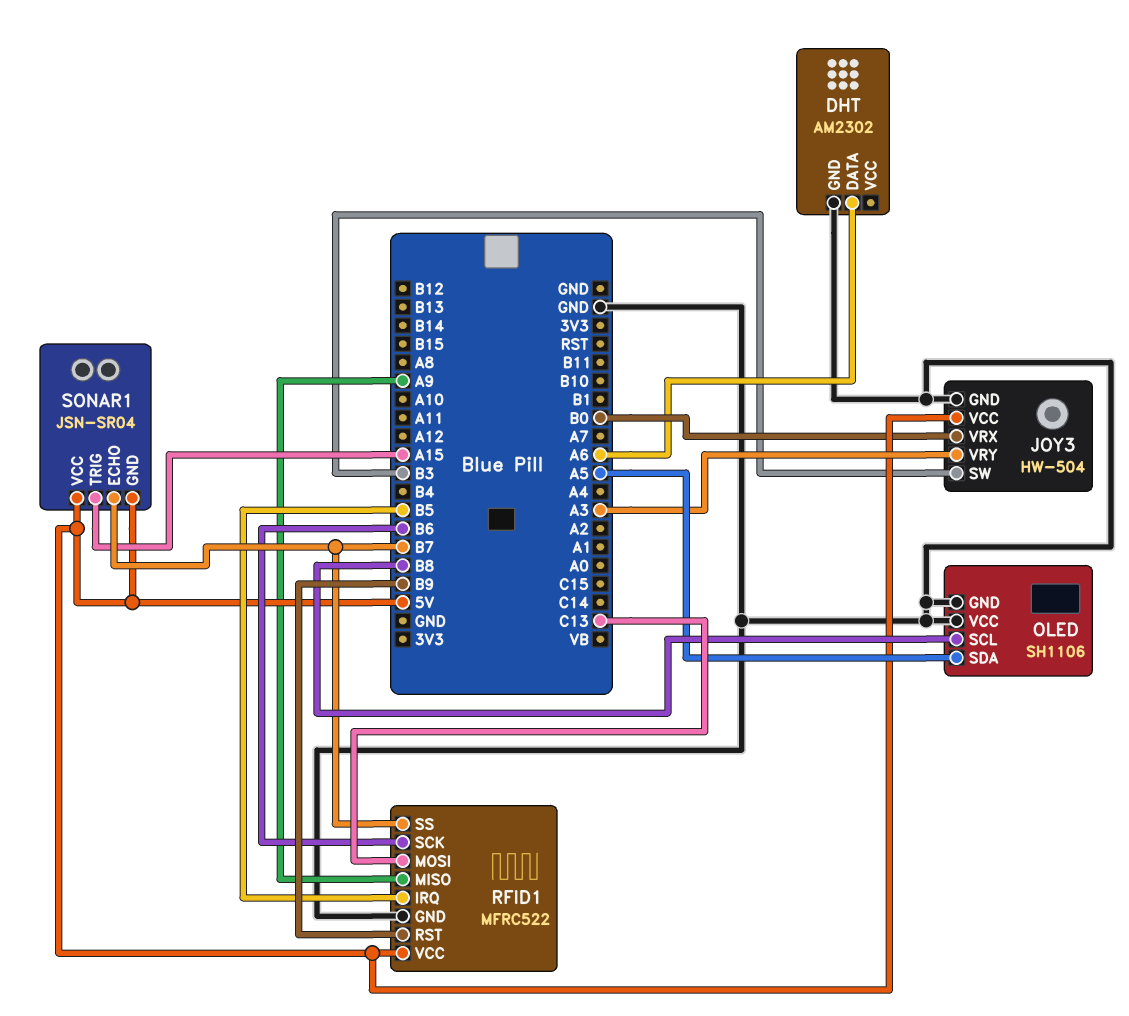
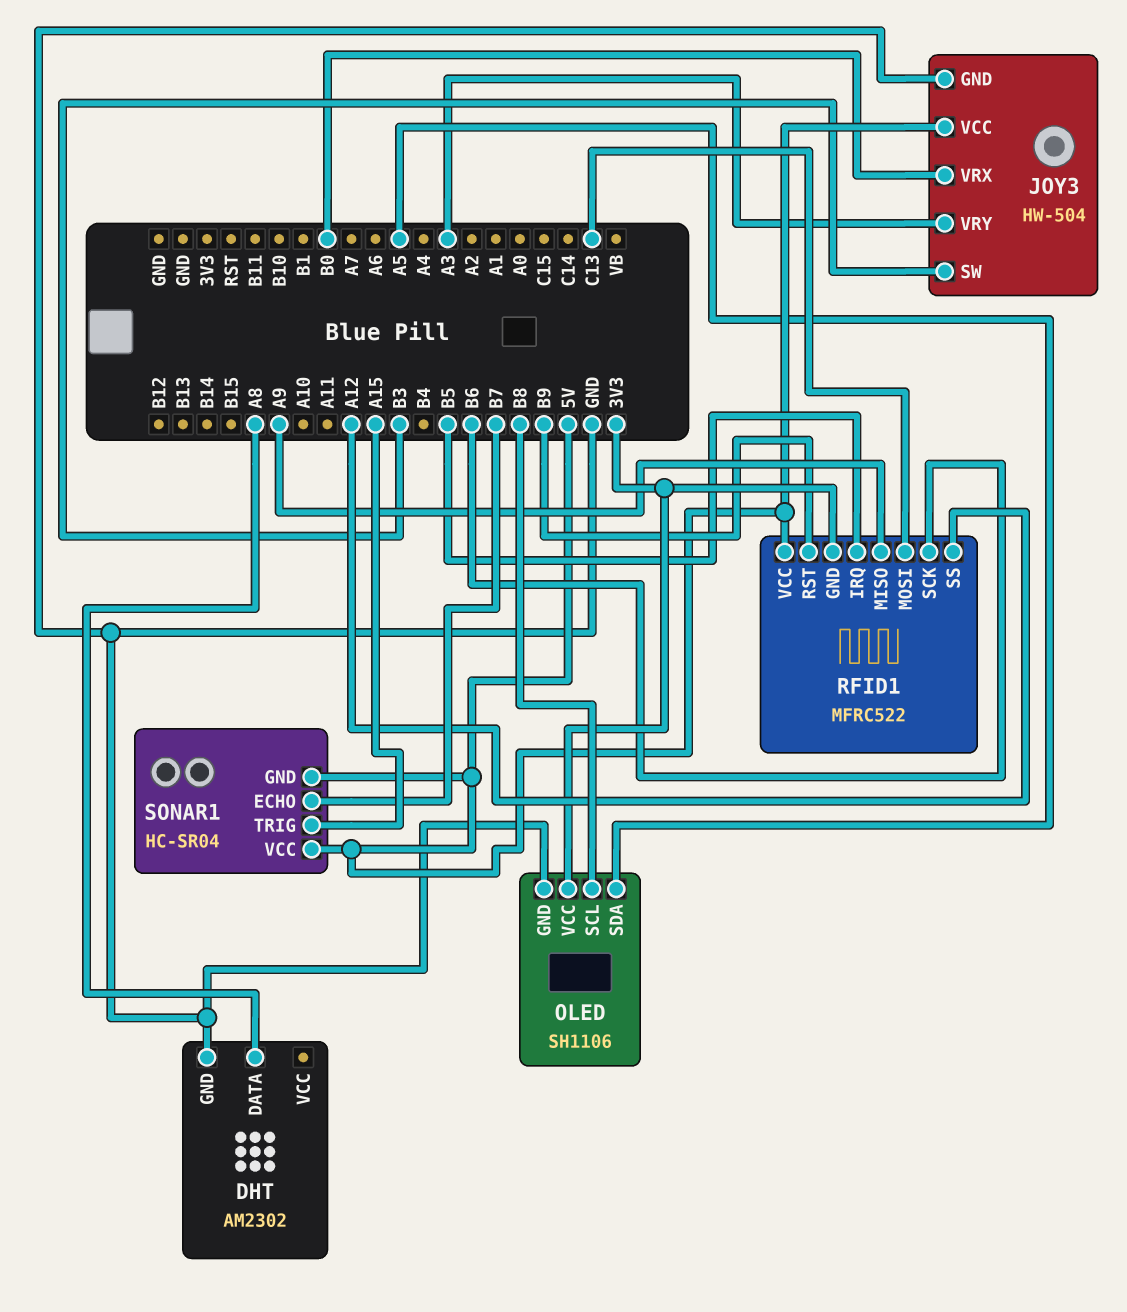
DHT pin DATA: A6 -> A8
OLED pin VCC: GND -> 3V3
RFID1 pin GND: GND -> 3V3
RFID1 pin SS: B7 -> A12
SONAR1: JSN-SR04 -> HC-SR04

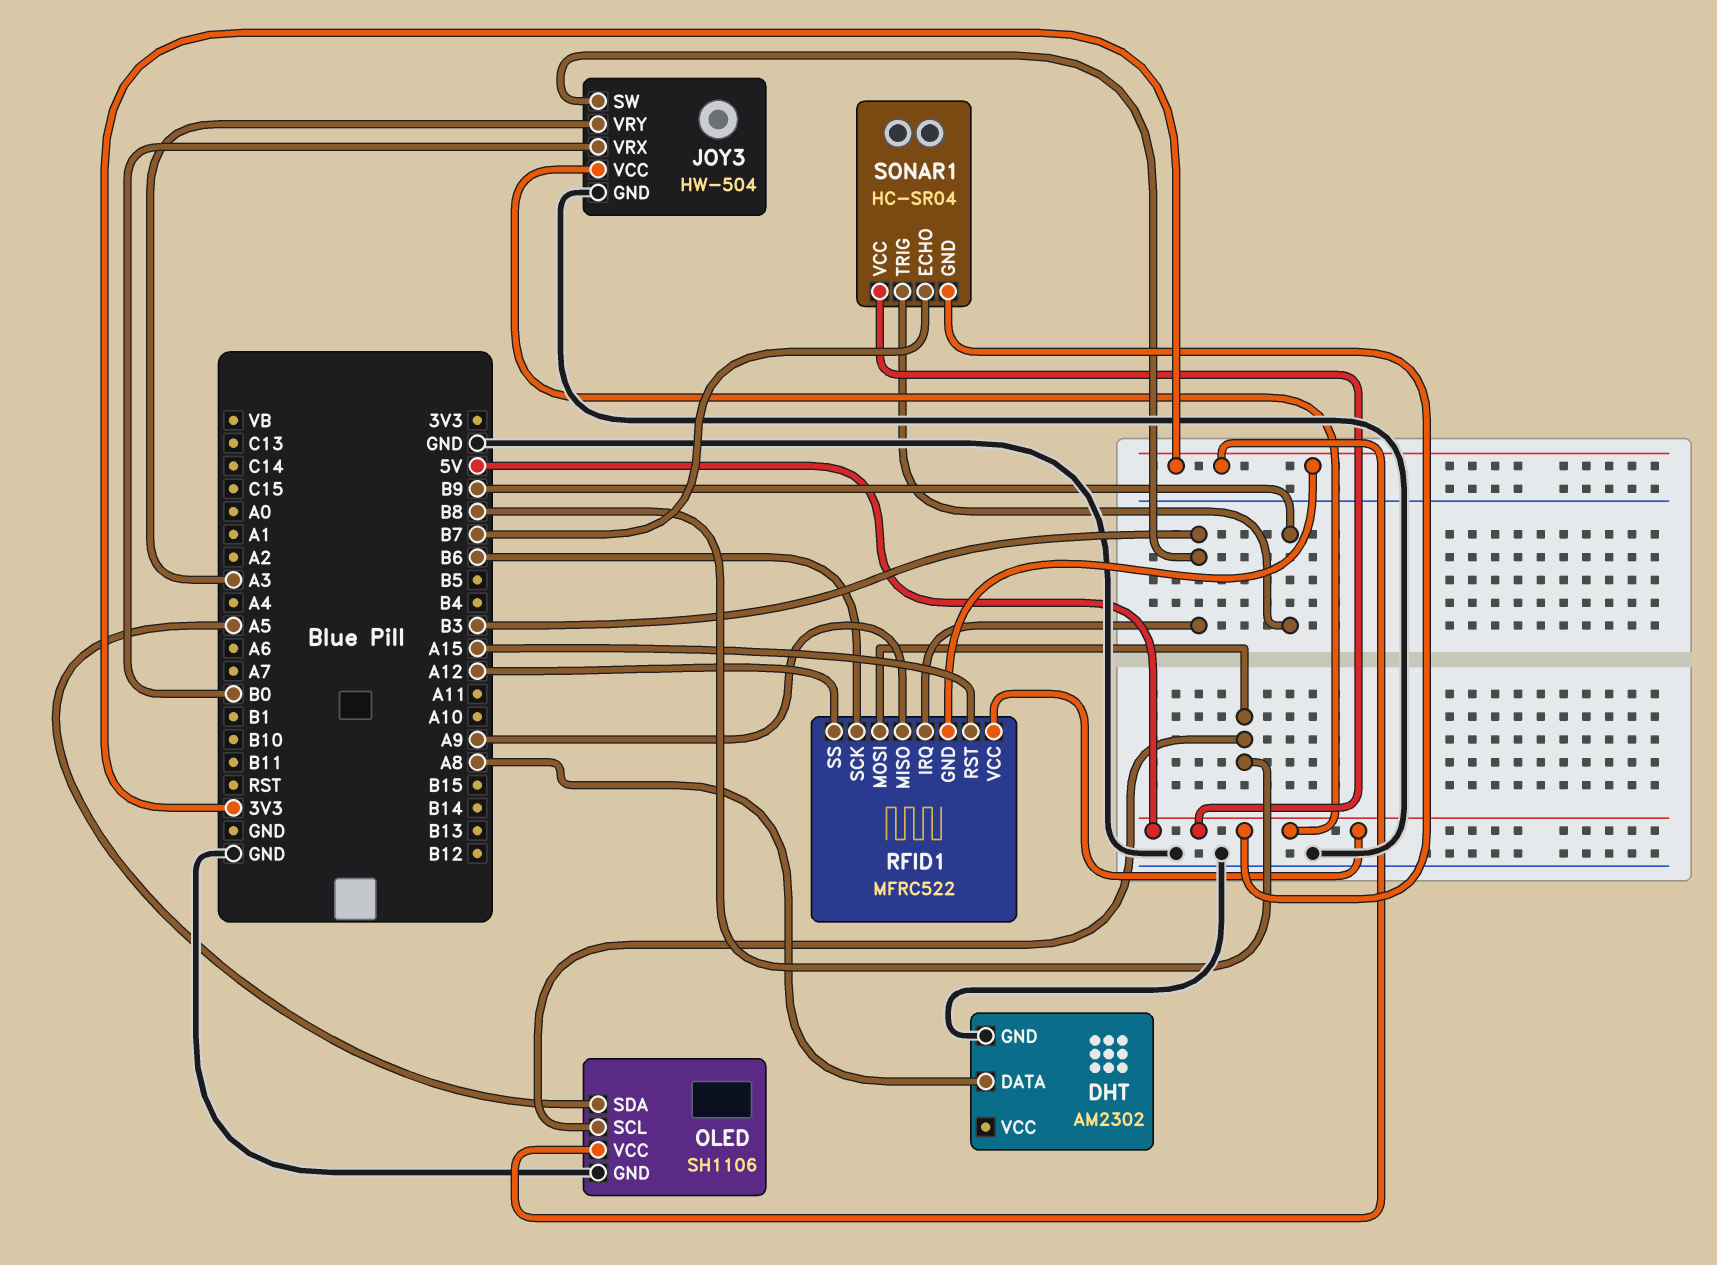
RFID1 pin IRQ: B5 -> B3
RFID1 pin MOSI: C13 -> B8
RFID1 pin RST: B9 -> A15
SONAR1 pin TRIG: A15 -> B9

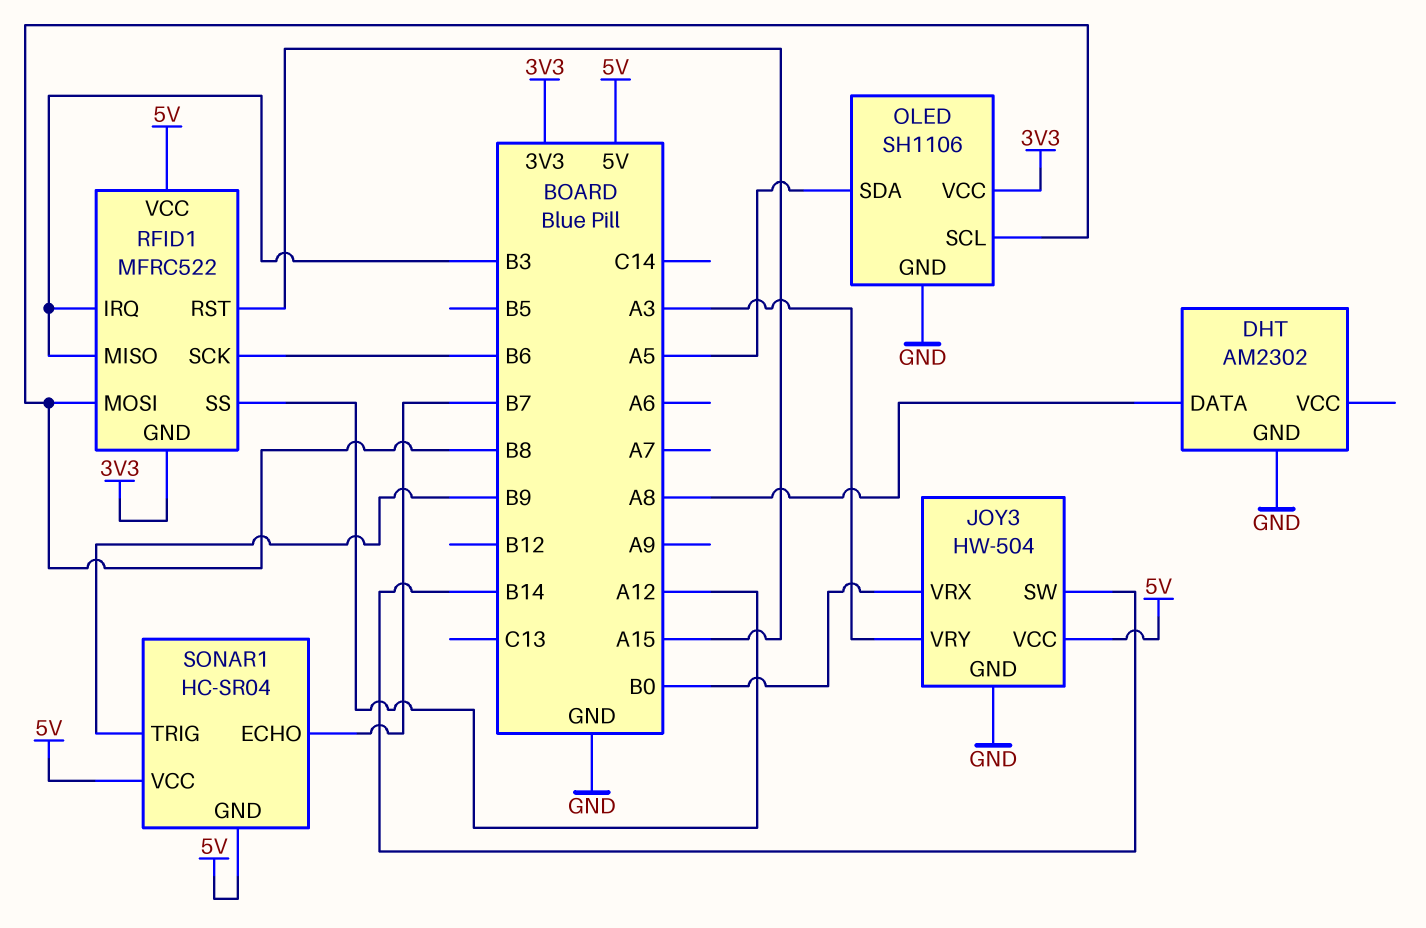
JOY3 pin SW: B3 -> B14
RFID1 pin MISO: A9 -> B3

